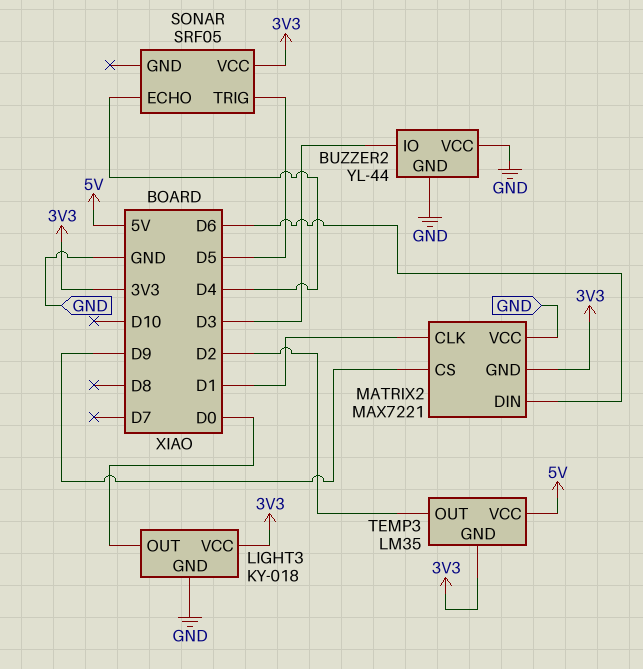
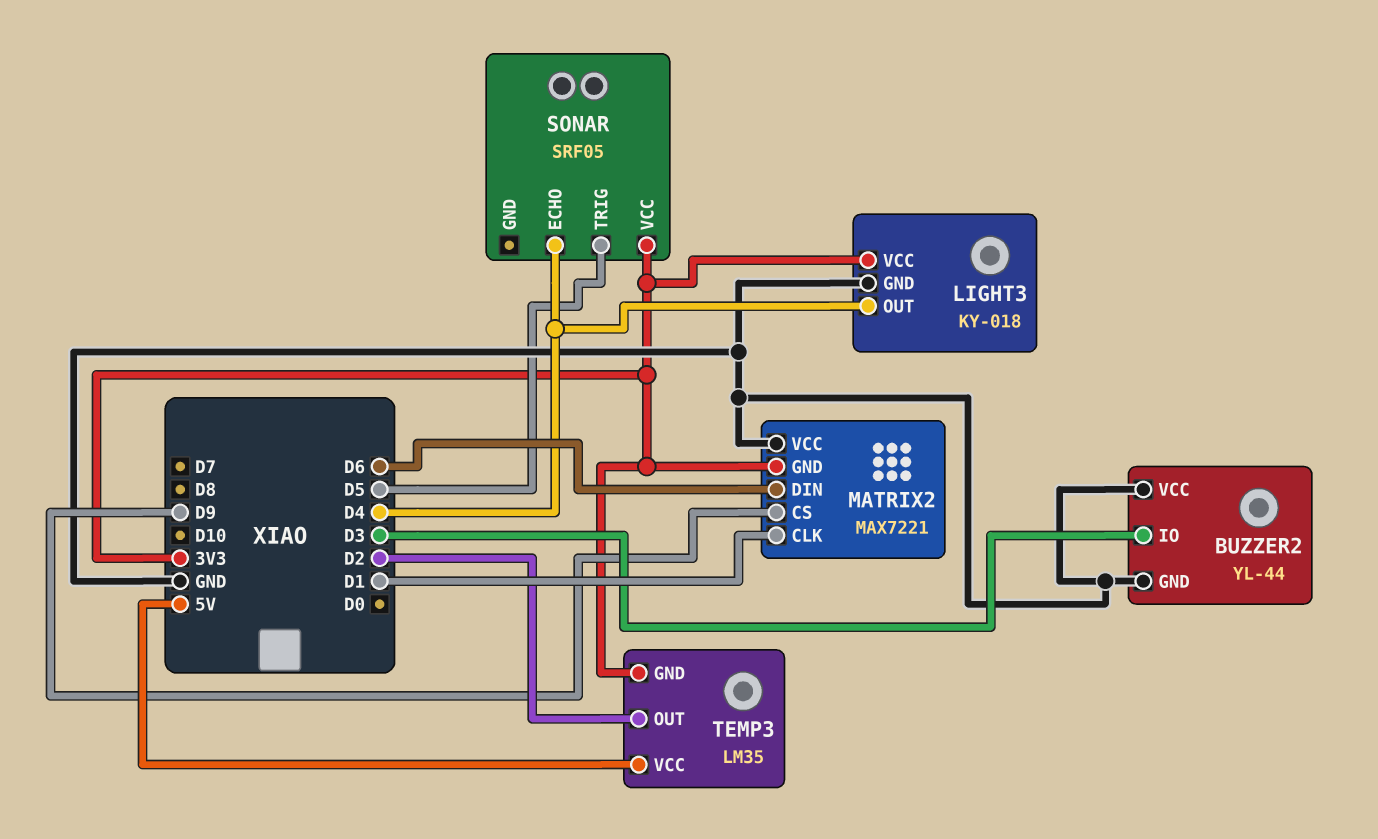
LIGHT3 pin OUT: D0 -> D4

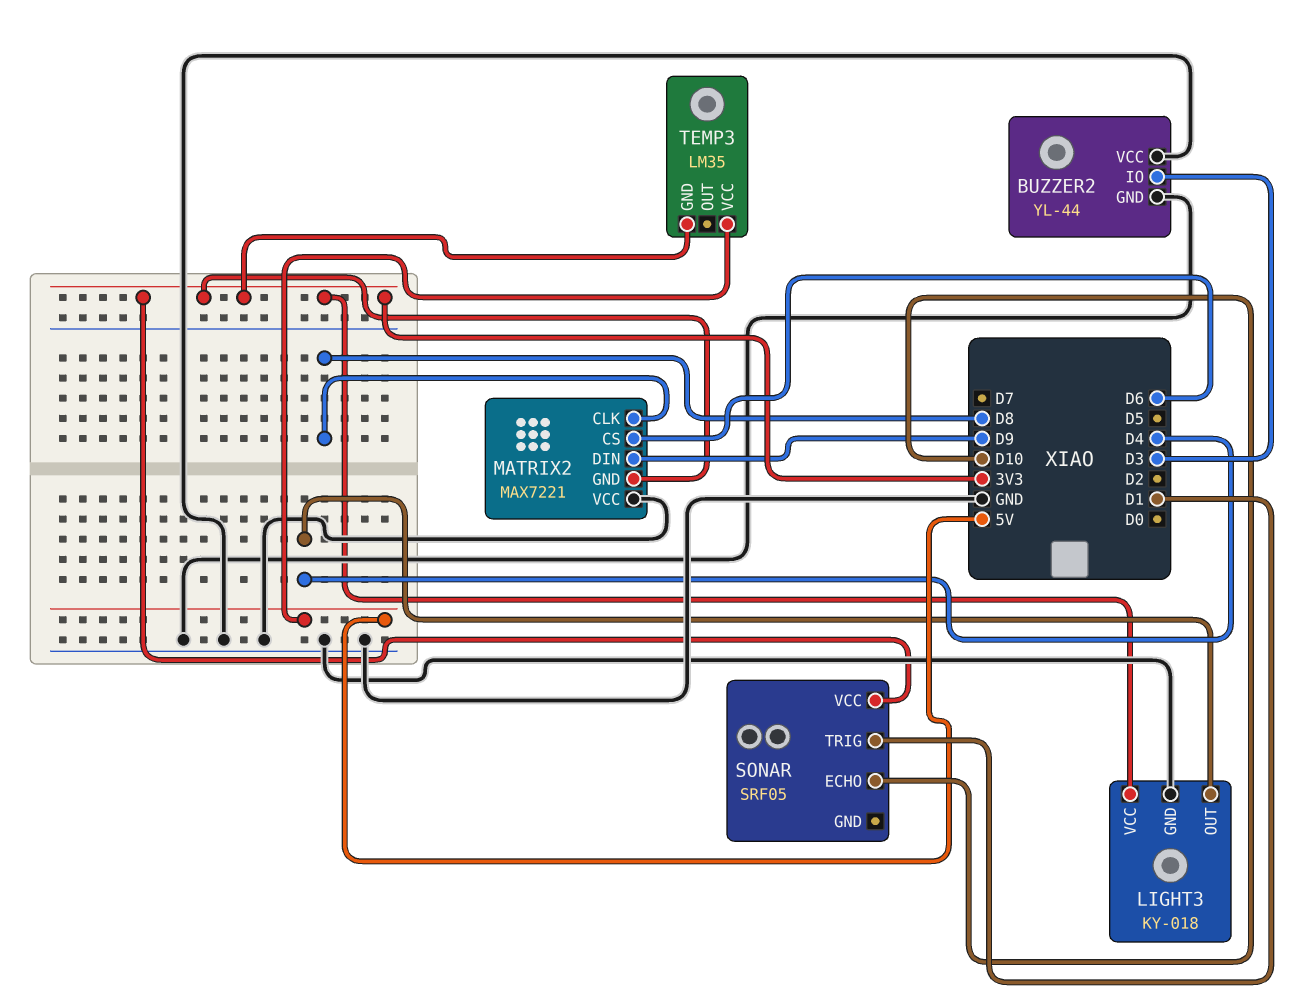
MATRIX2 pin CLK: D1 -> D8
MATRIX2 pin CS: D9 -> D6
MATRIX2 pin DIN: D6 -> D9
SONAR pin ECHO: D4 -> D10
SONAR pin TRIG: D5 -> D1
TEMP3 pin OUT: D2 -> none

